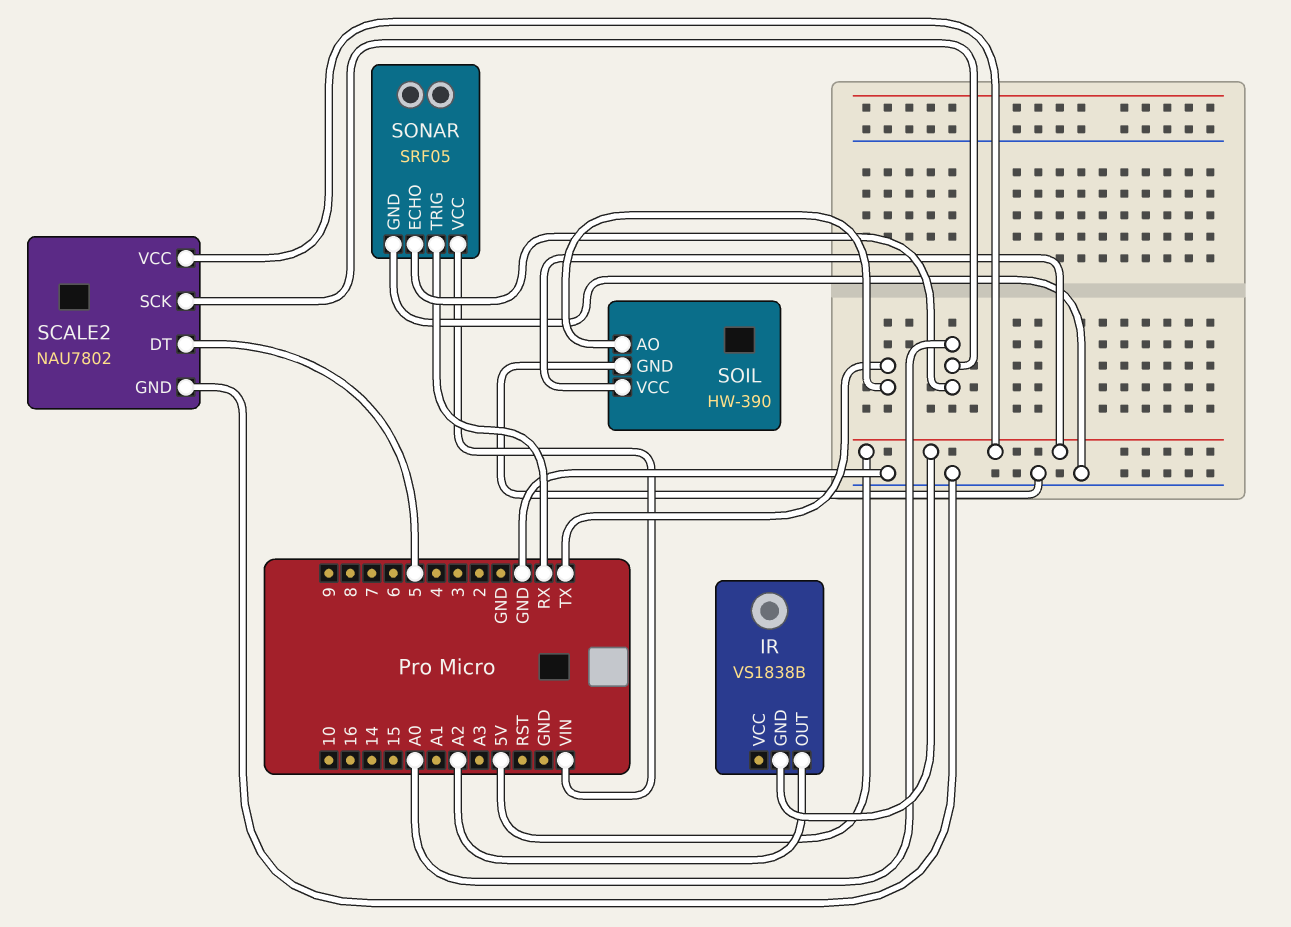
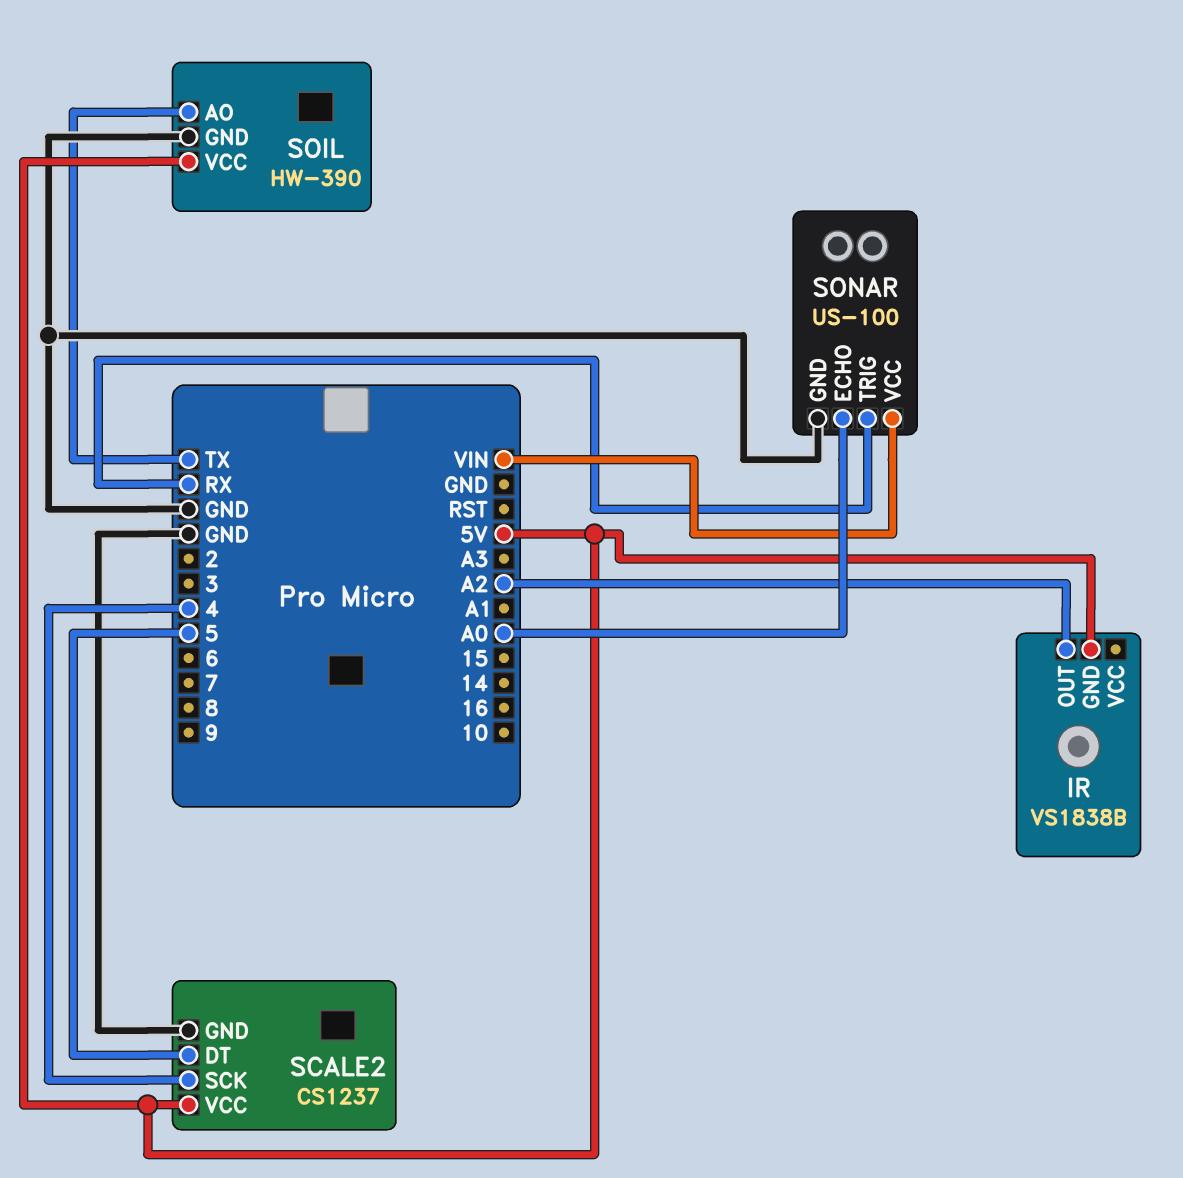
SCALE2: NAU7802 -> CS1237
SCALE2 pin SCK: A0 -> 4
SONAR: SRF05 -> US-100

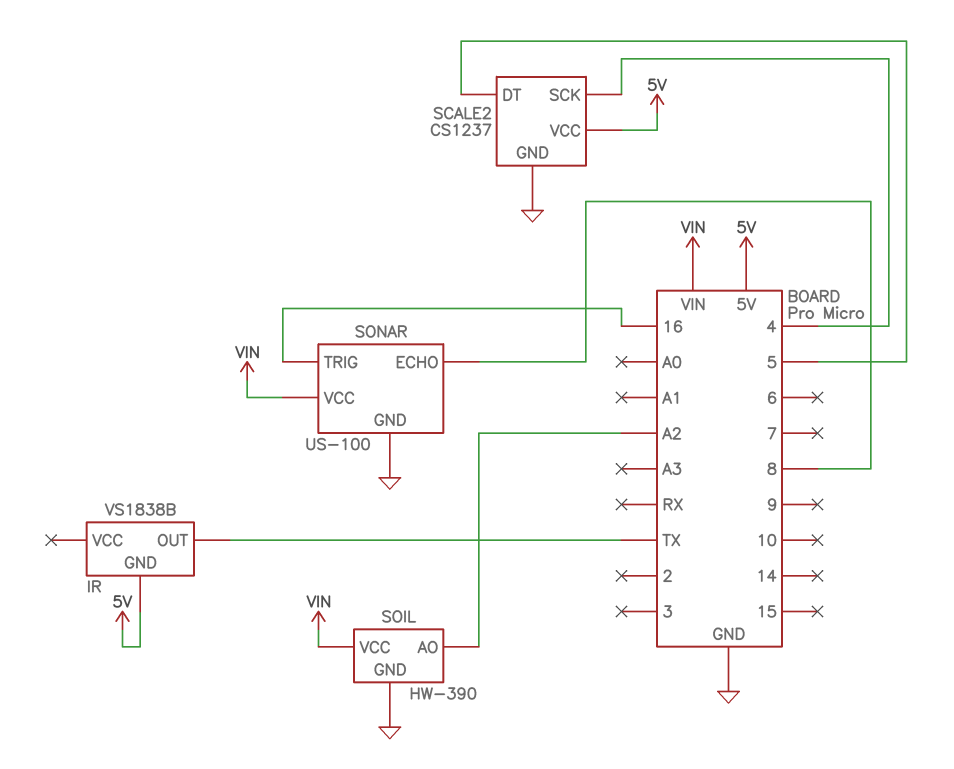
IR pin OUT: A2 -> TX
SOIL pin AO: TX -> A2
SOIL pin VCC: 5V -> VIN
SONAR pin ECHO: A0 -> 8
SONAR pin TRIG: RX -> 16

